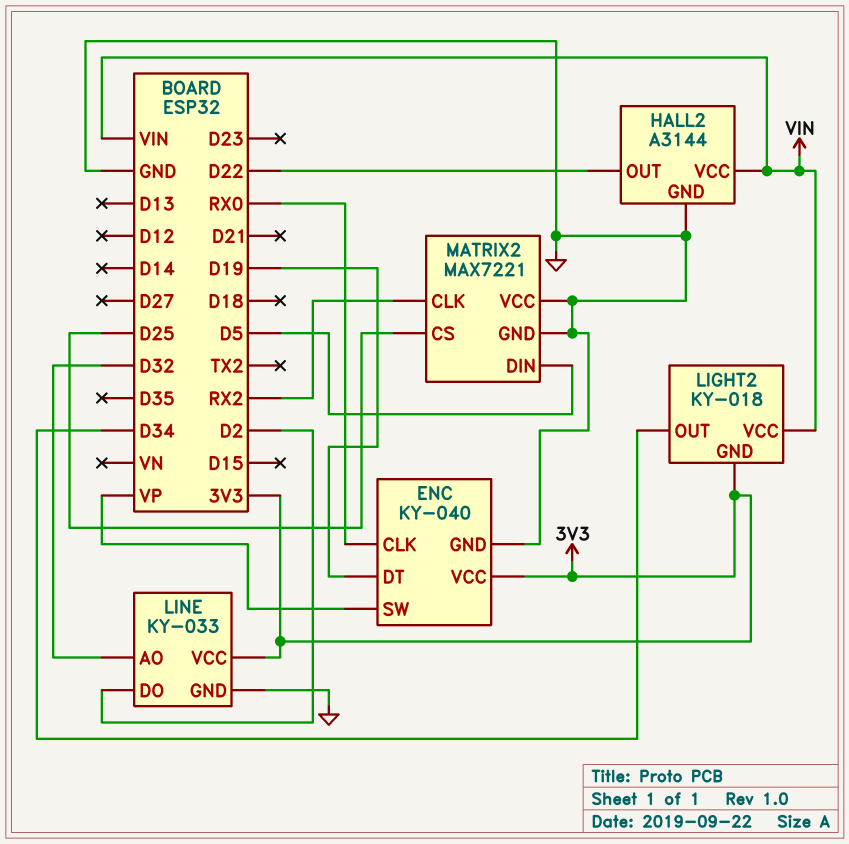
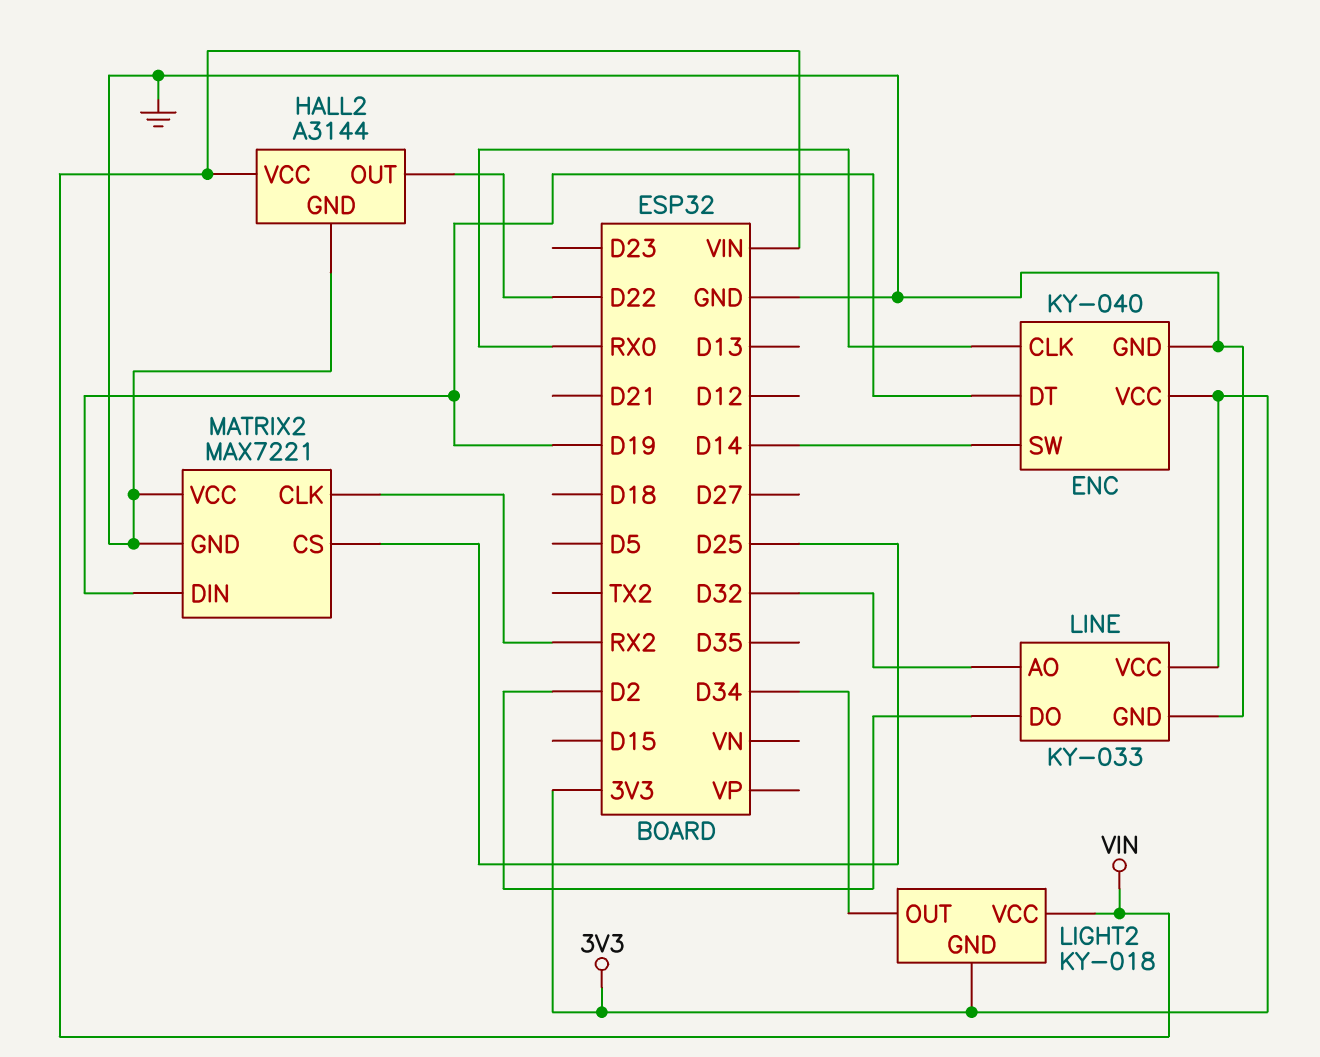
ENC pin SW: VP -> D14
MATRIX2 pin DIN: D5 -> D19

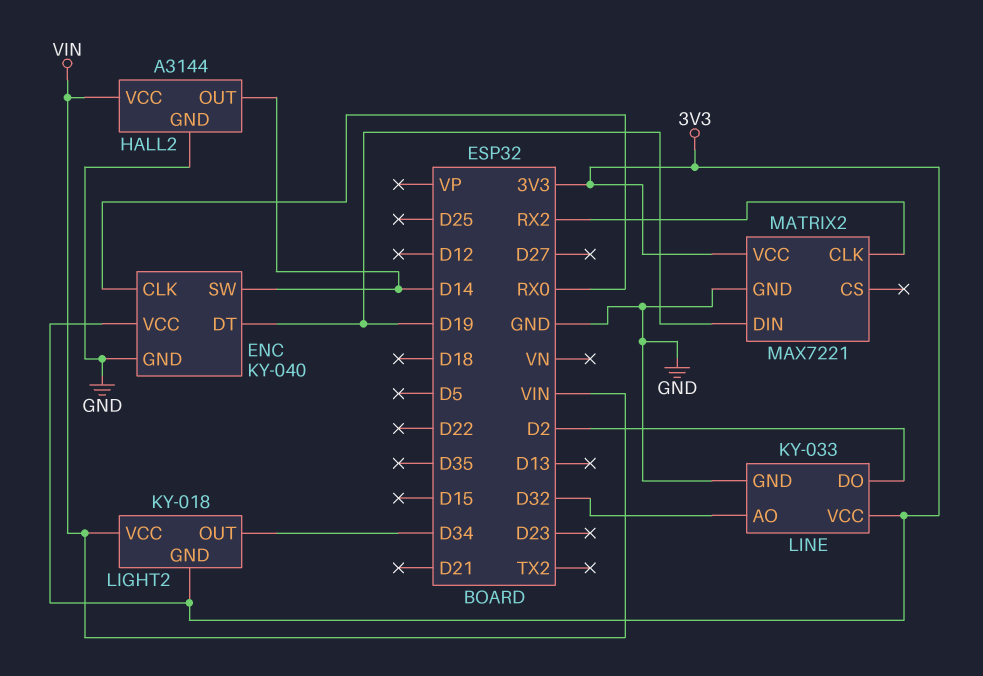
HALL2 pin OUT: D22 -> D14
MATRIX2 pin CS: D25 -> none
MATRIX2 pin VCC: GND -> 3V3

